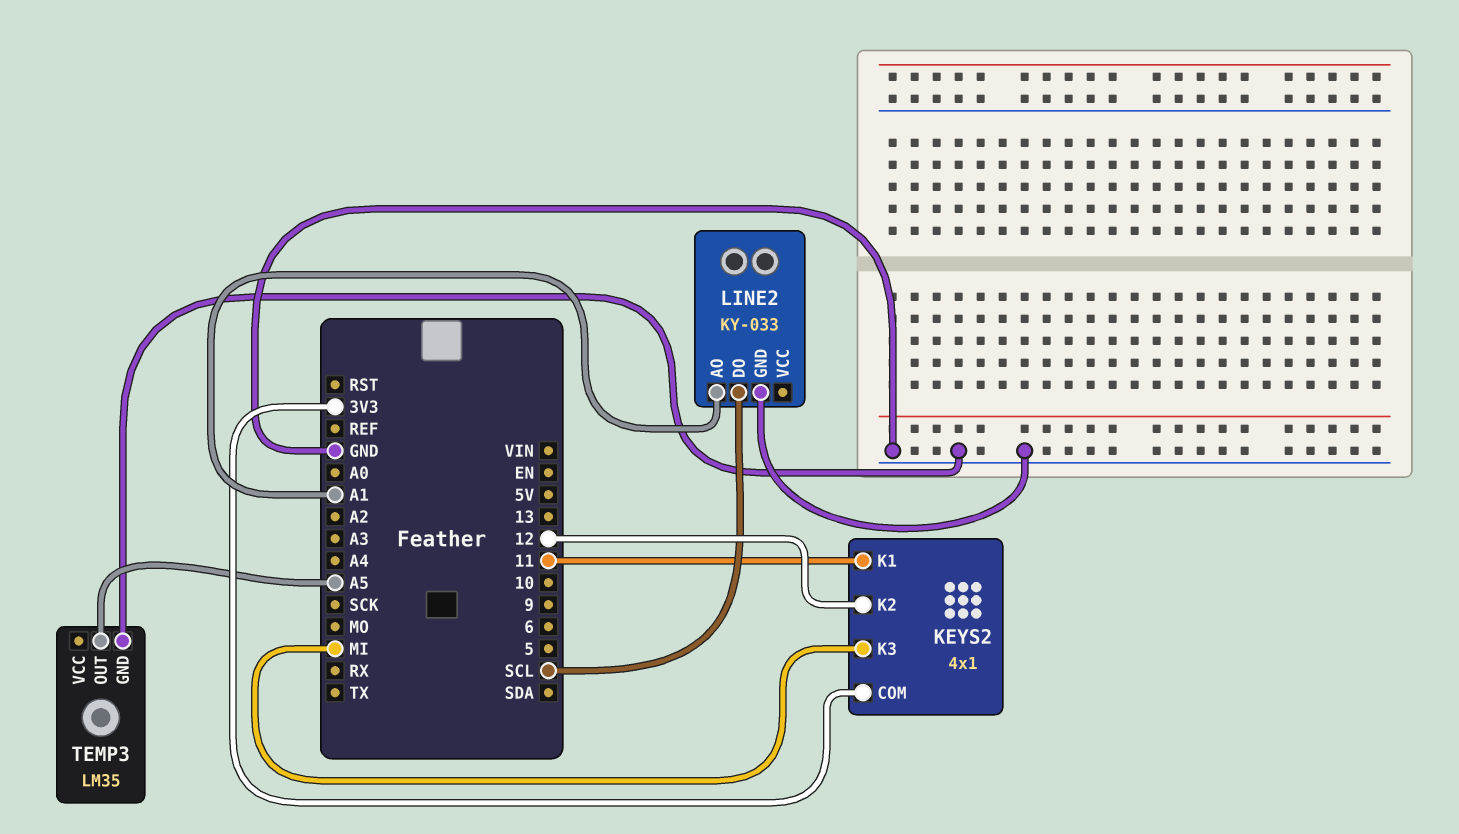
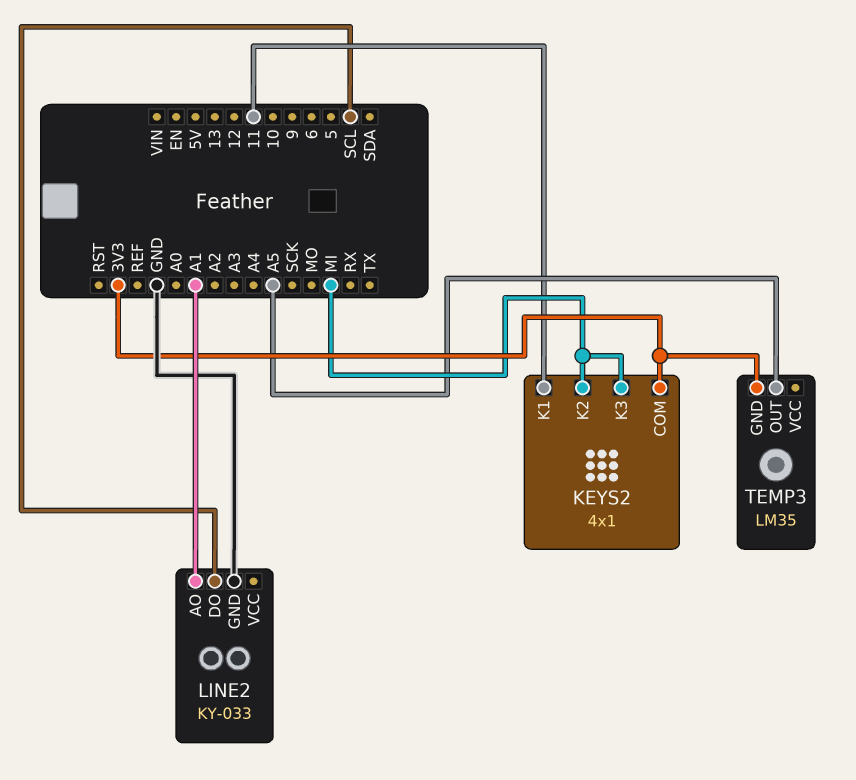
KEYS2 pin K2: 12 -> MI
TEMP3 pin GND: GND -> 3V3

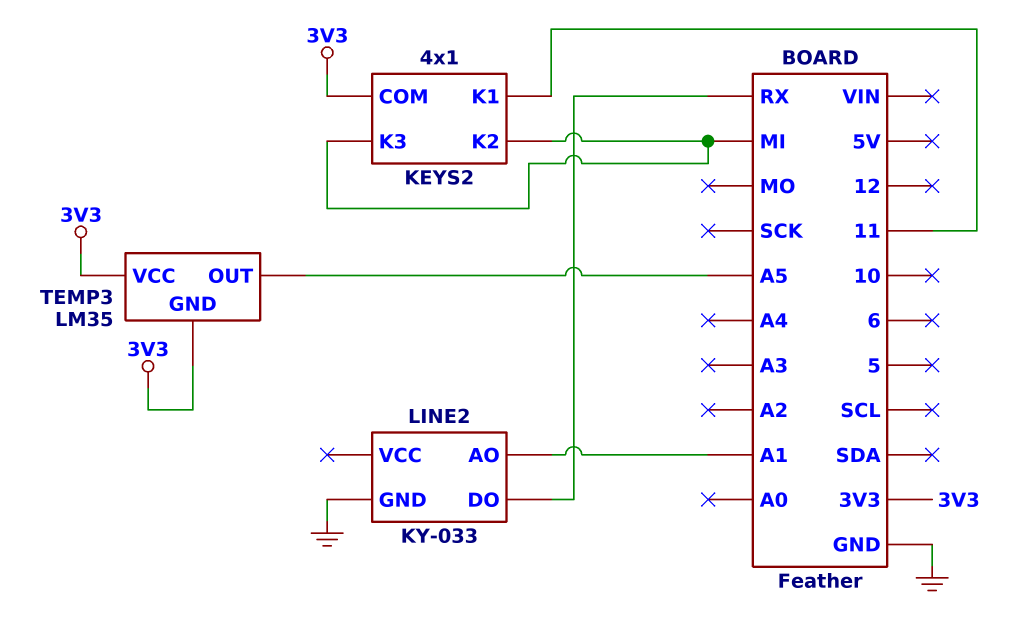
LINE2 pin DO: SCL -> RX
TEMP3 pin VCC: none -> 3V3

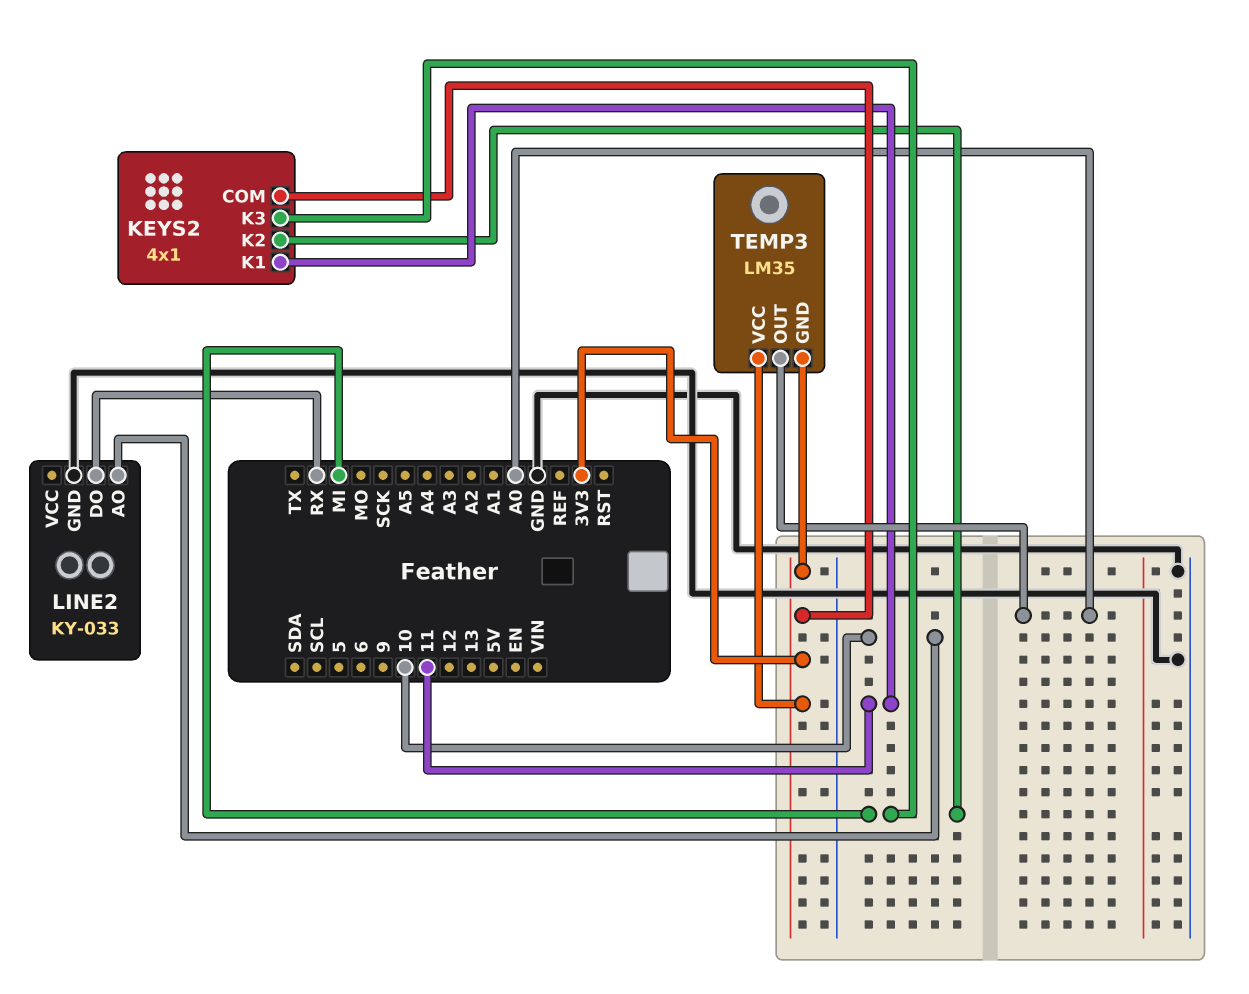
LINE2 pin AO: A1 -> 10
TEMP3 pin OUT: A5 -> A0

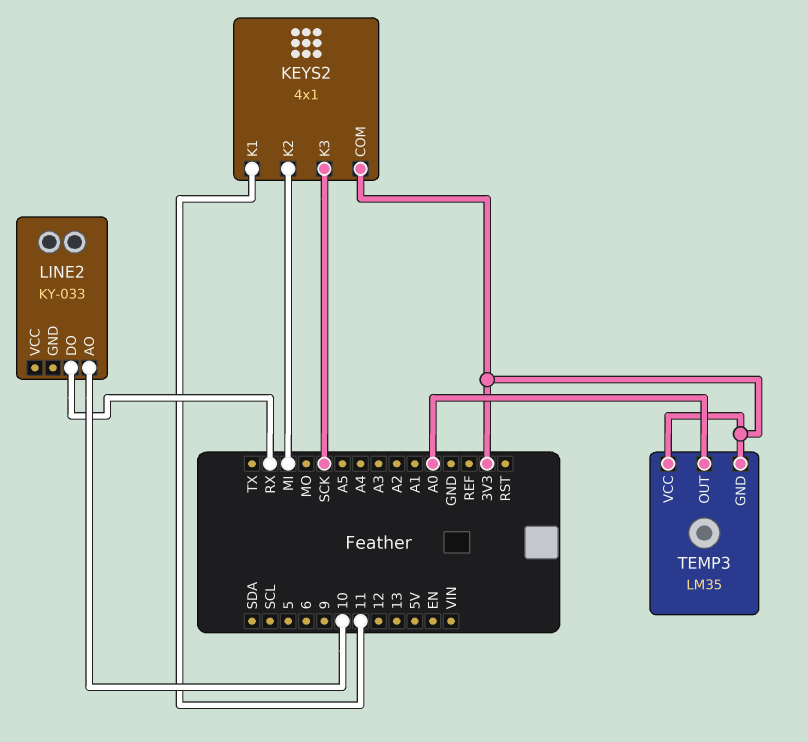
KEYS2 pin K3: MI -> SCK
LINE2 pin GND: GND -> none

